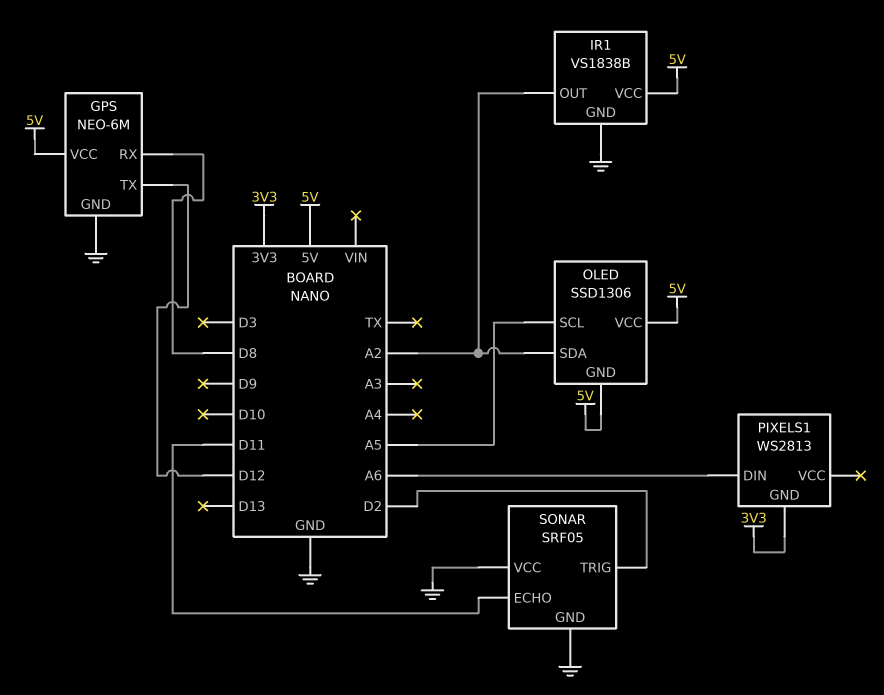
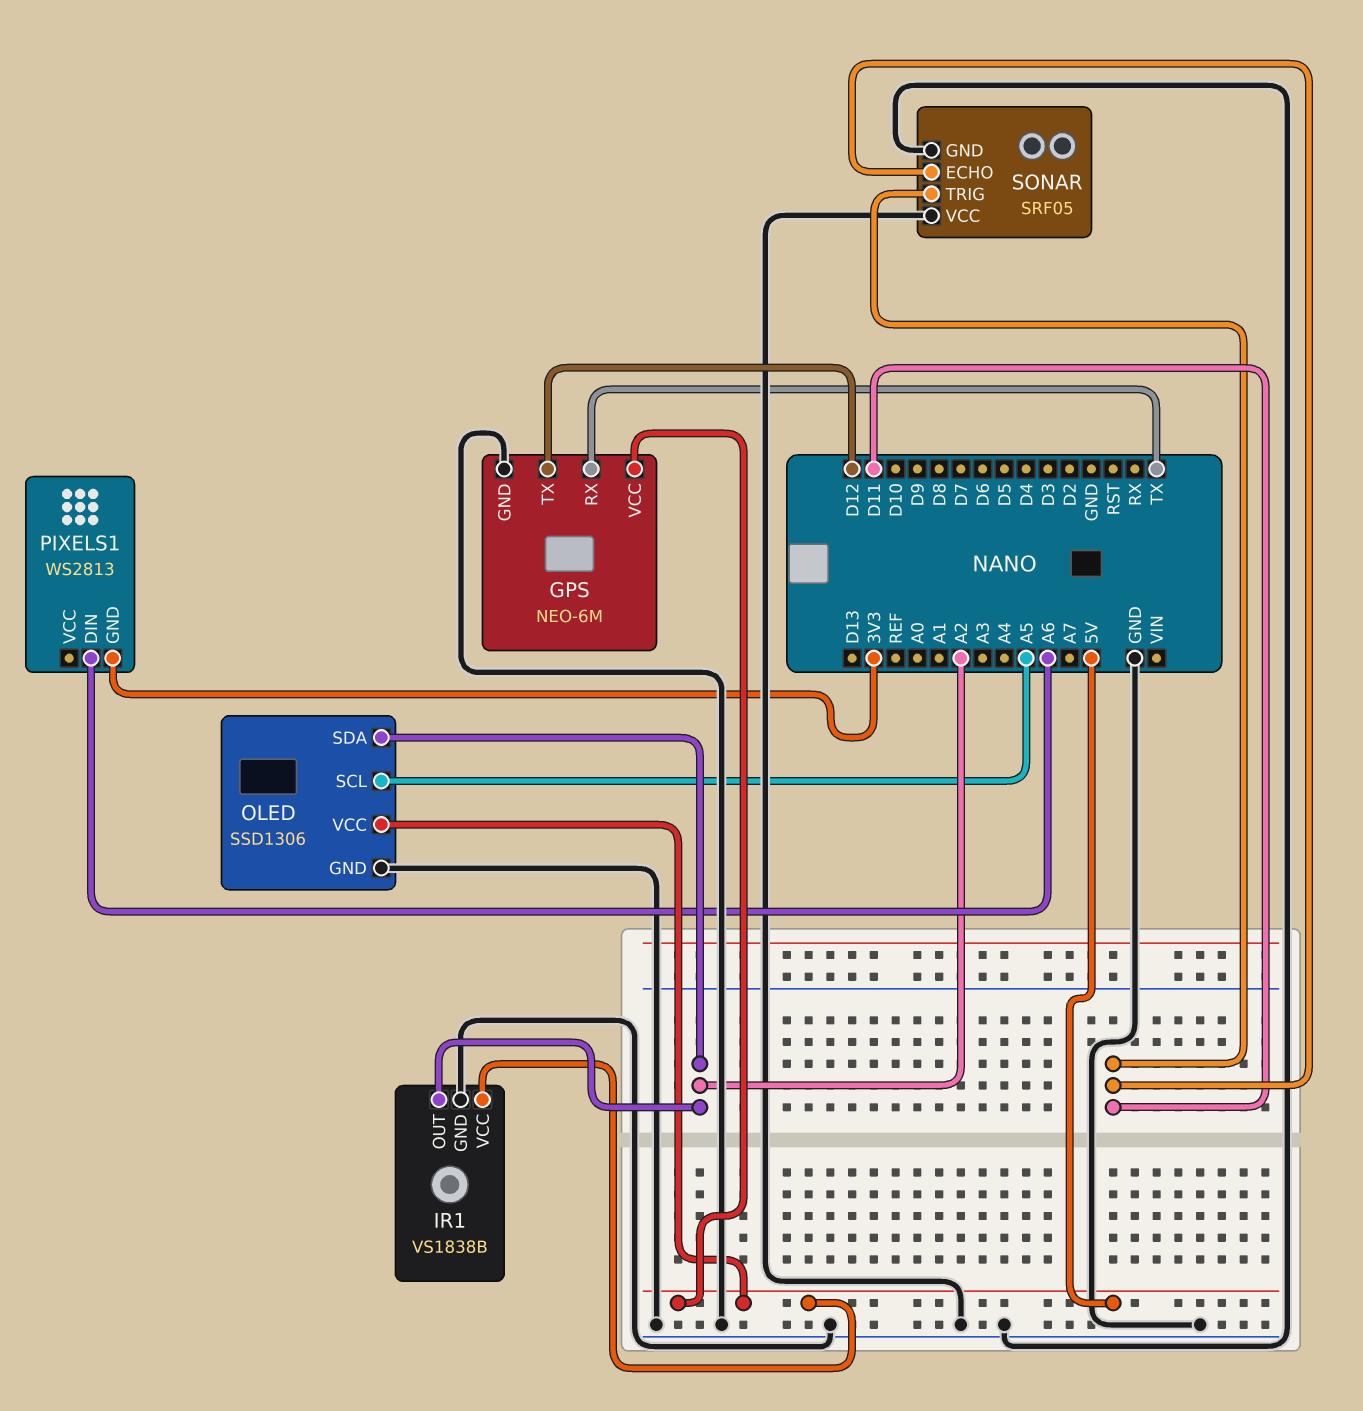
GPS pin RX: D8 -> TX
OLED pin GND: 5V -> GND
SONAR pin TRIG: D2 -> D11

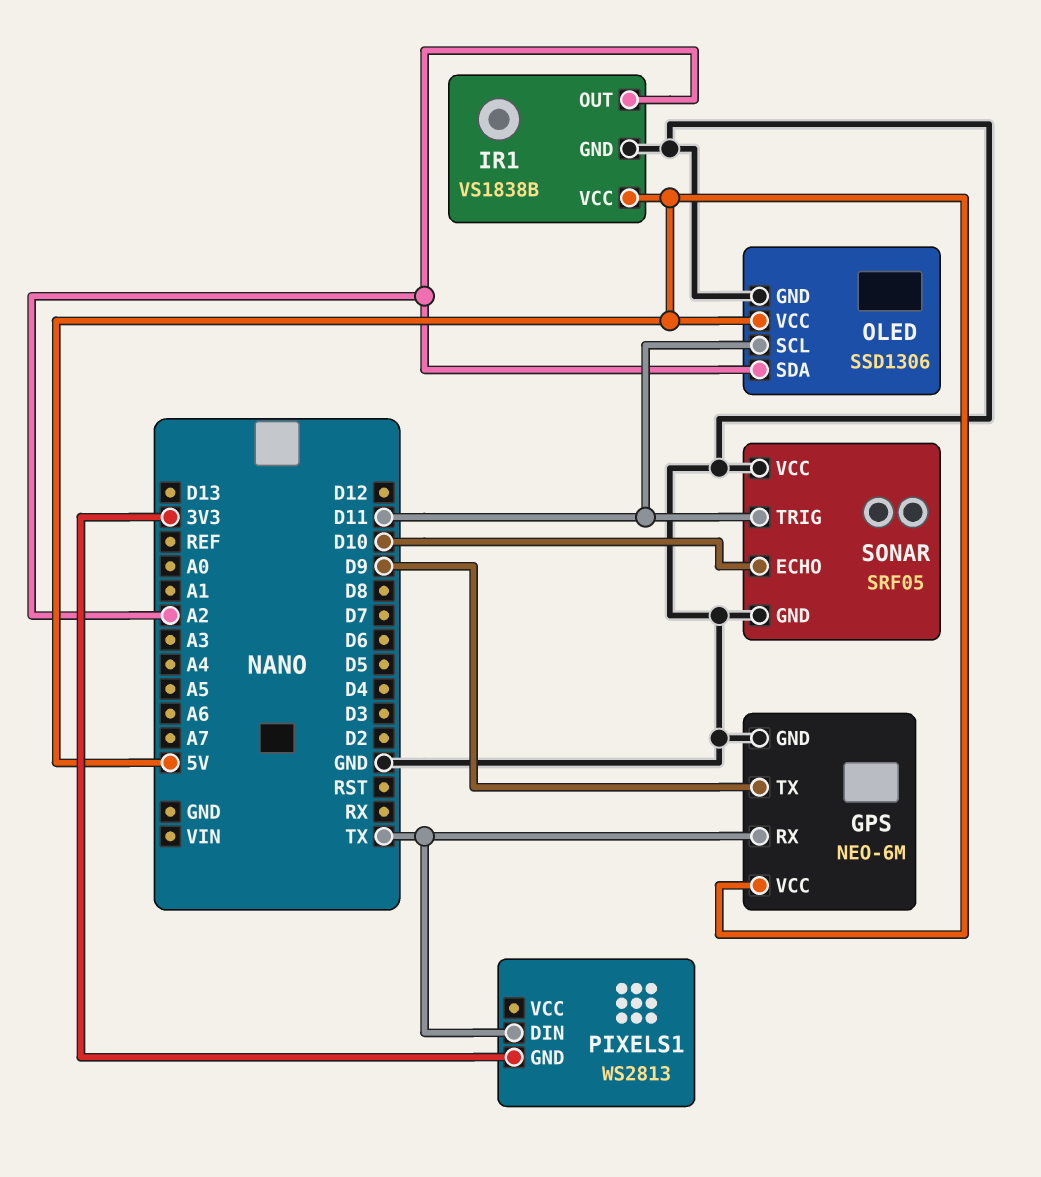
GPS pin TX: D12 -> D9
OLED pin SCL: A5 -> D11
PIXELS1 pin DIN: A6 -> TX
SONAR pin ECHO: D11 -> D10

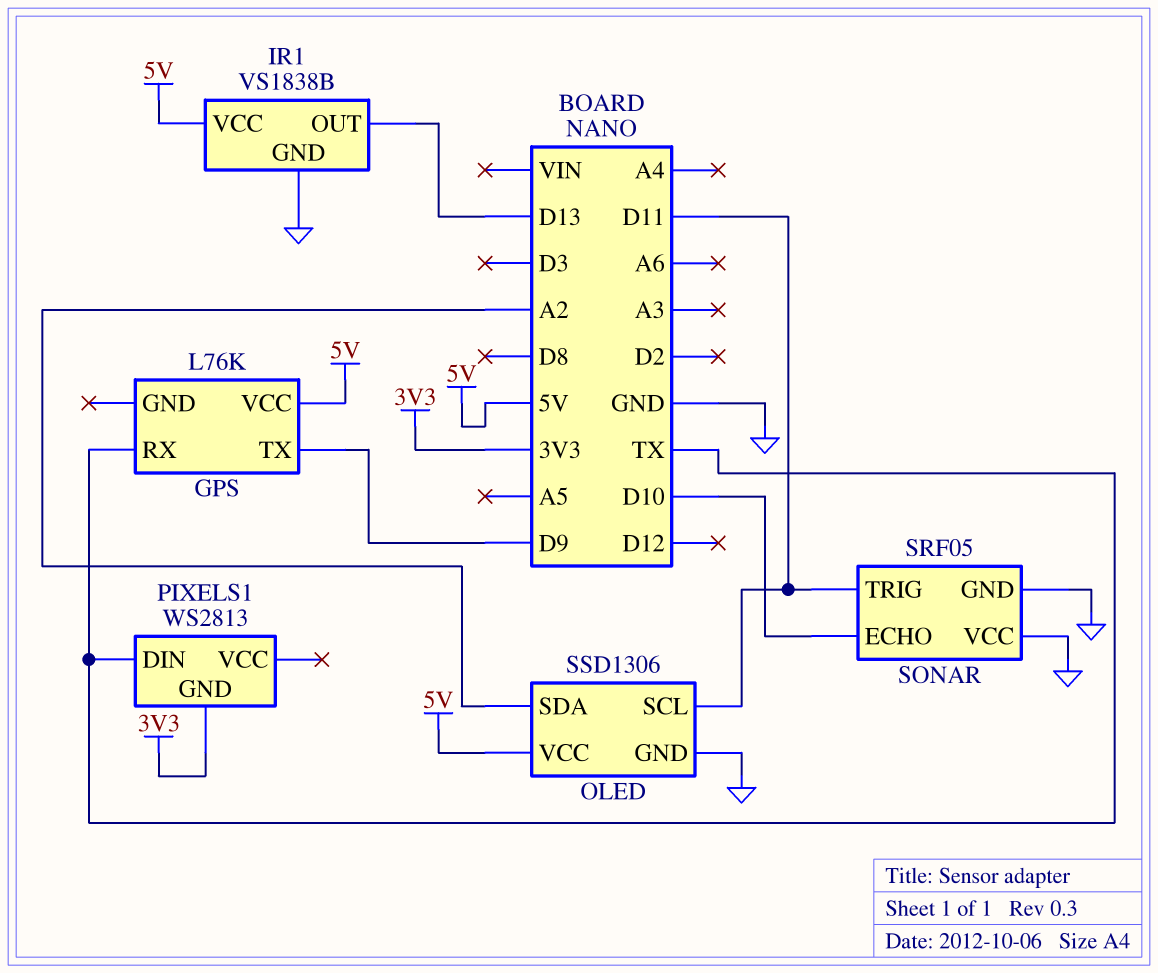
GPS: NEO-6M -> L76K
GPS pin GND: GND -> none
IR1 pin OUT: A2 -> D13

